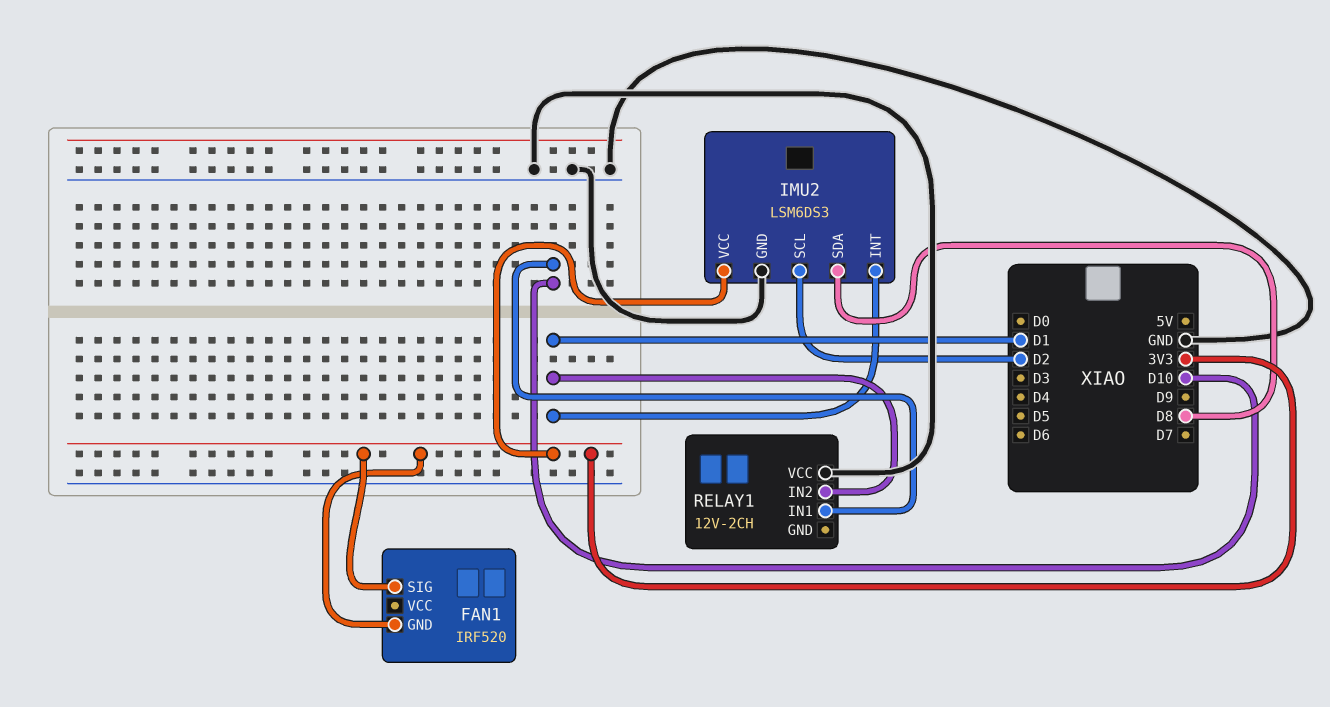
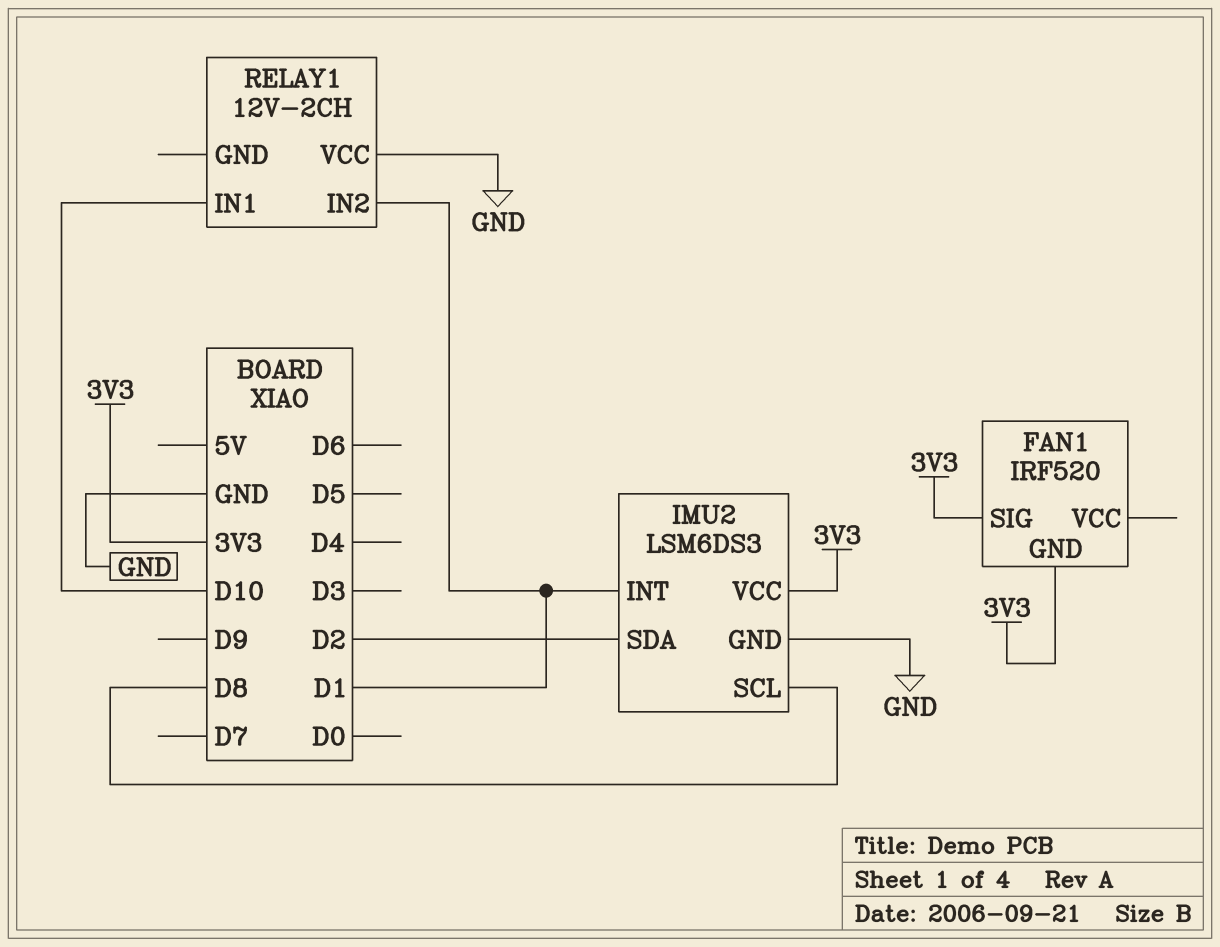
IMU2 pin SCL: D2 -> D8
IMU2 pin SDA: D8 -> D2

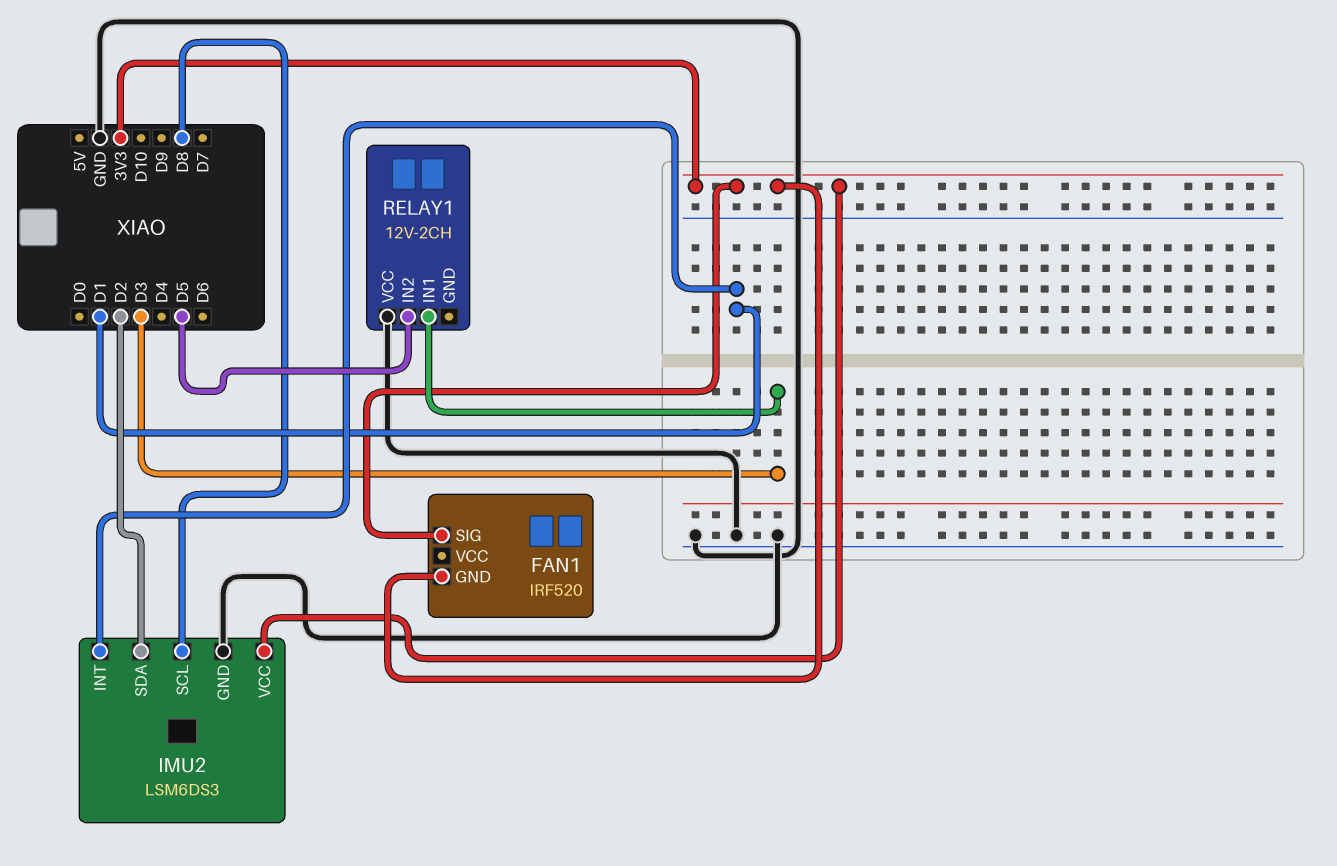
RELAY1 pin IN1: D10 -> D3
RELAY1 pin IN2: D1 -> D5

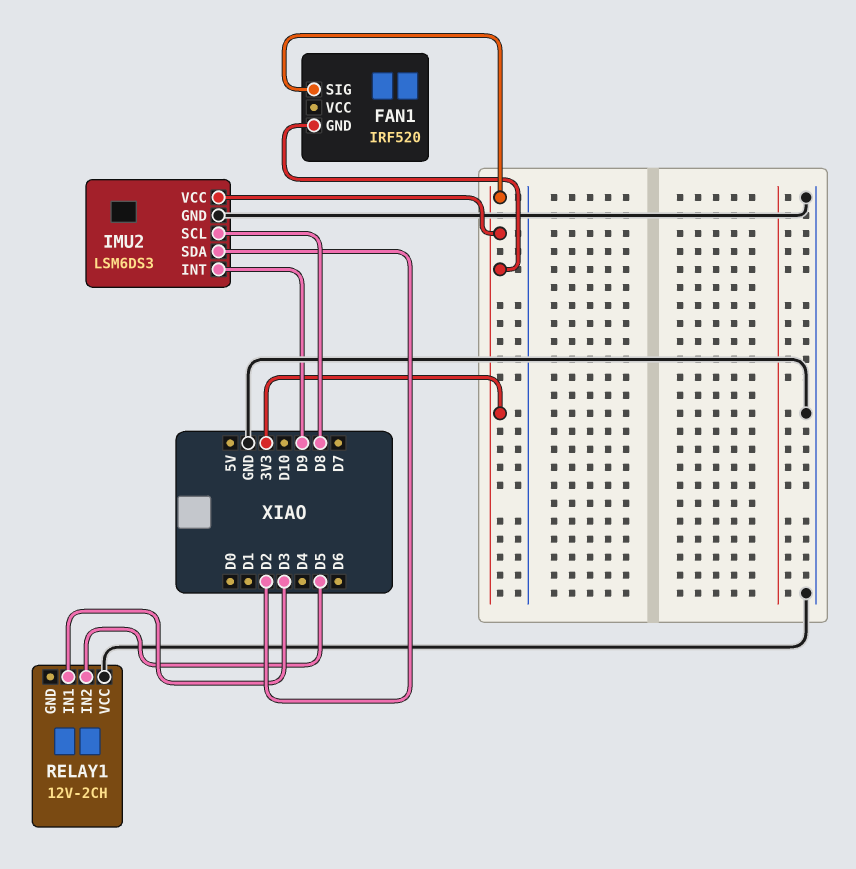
IMU2 pin INT: D1 -> D9

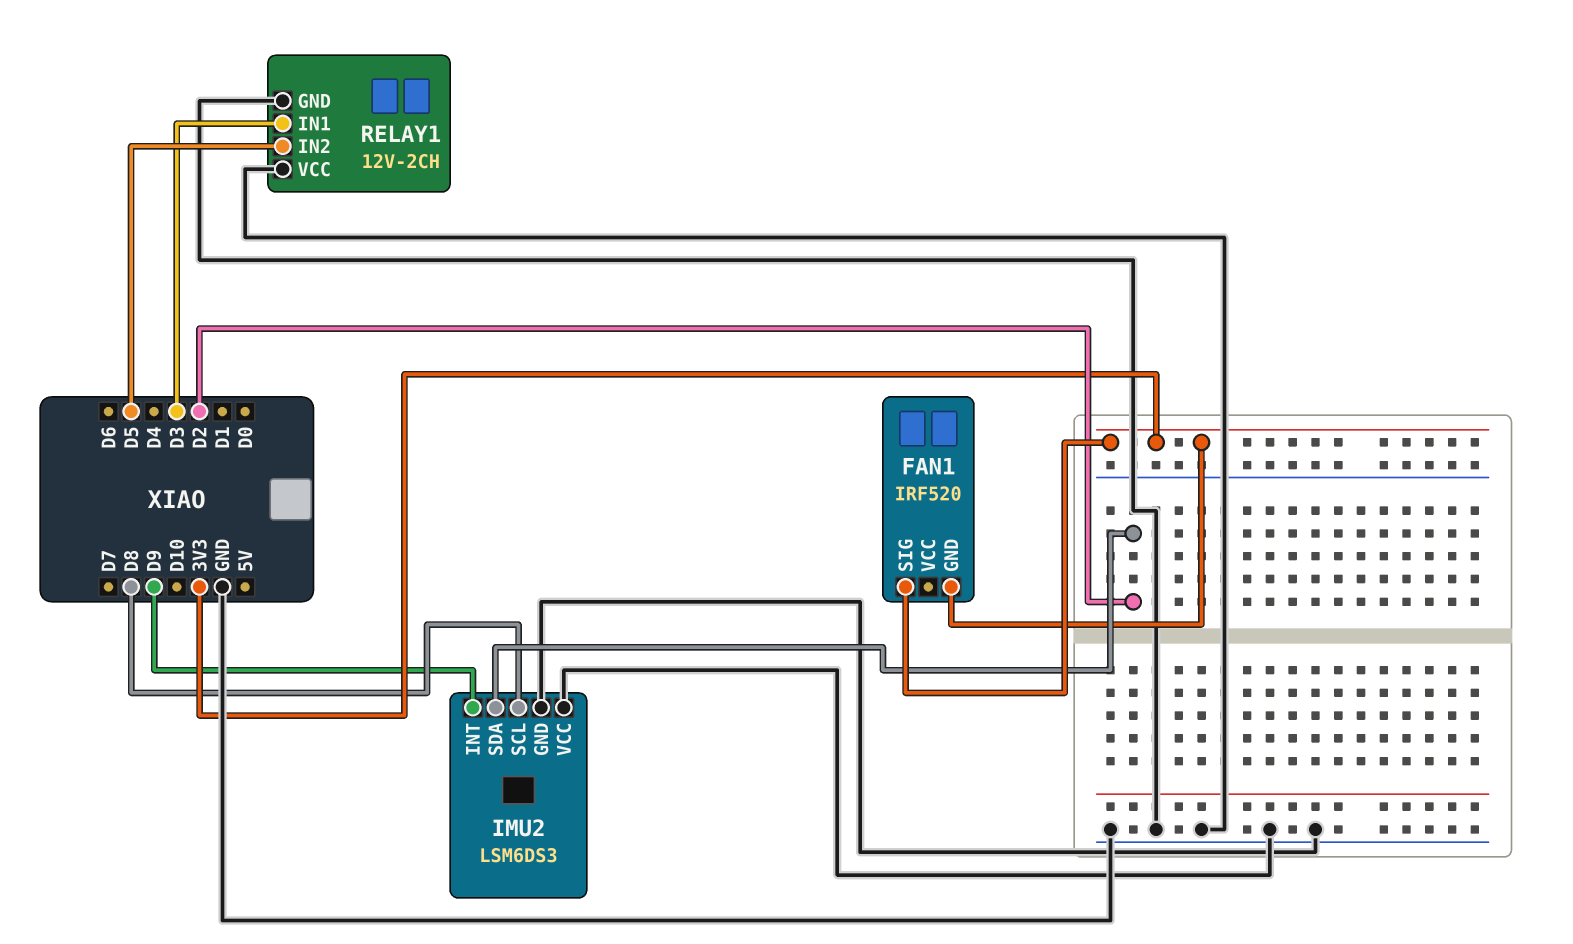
IMU2 pin VCC: 3V3 -> GND
RELAY1 pin GND: none -> GND

